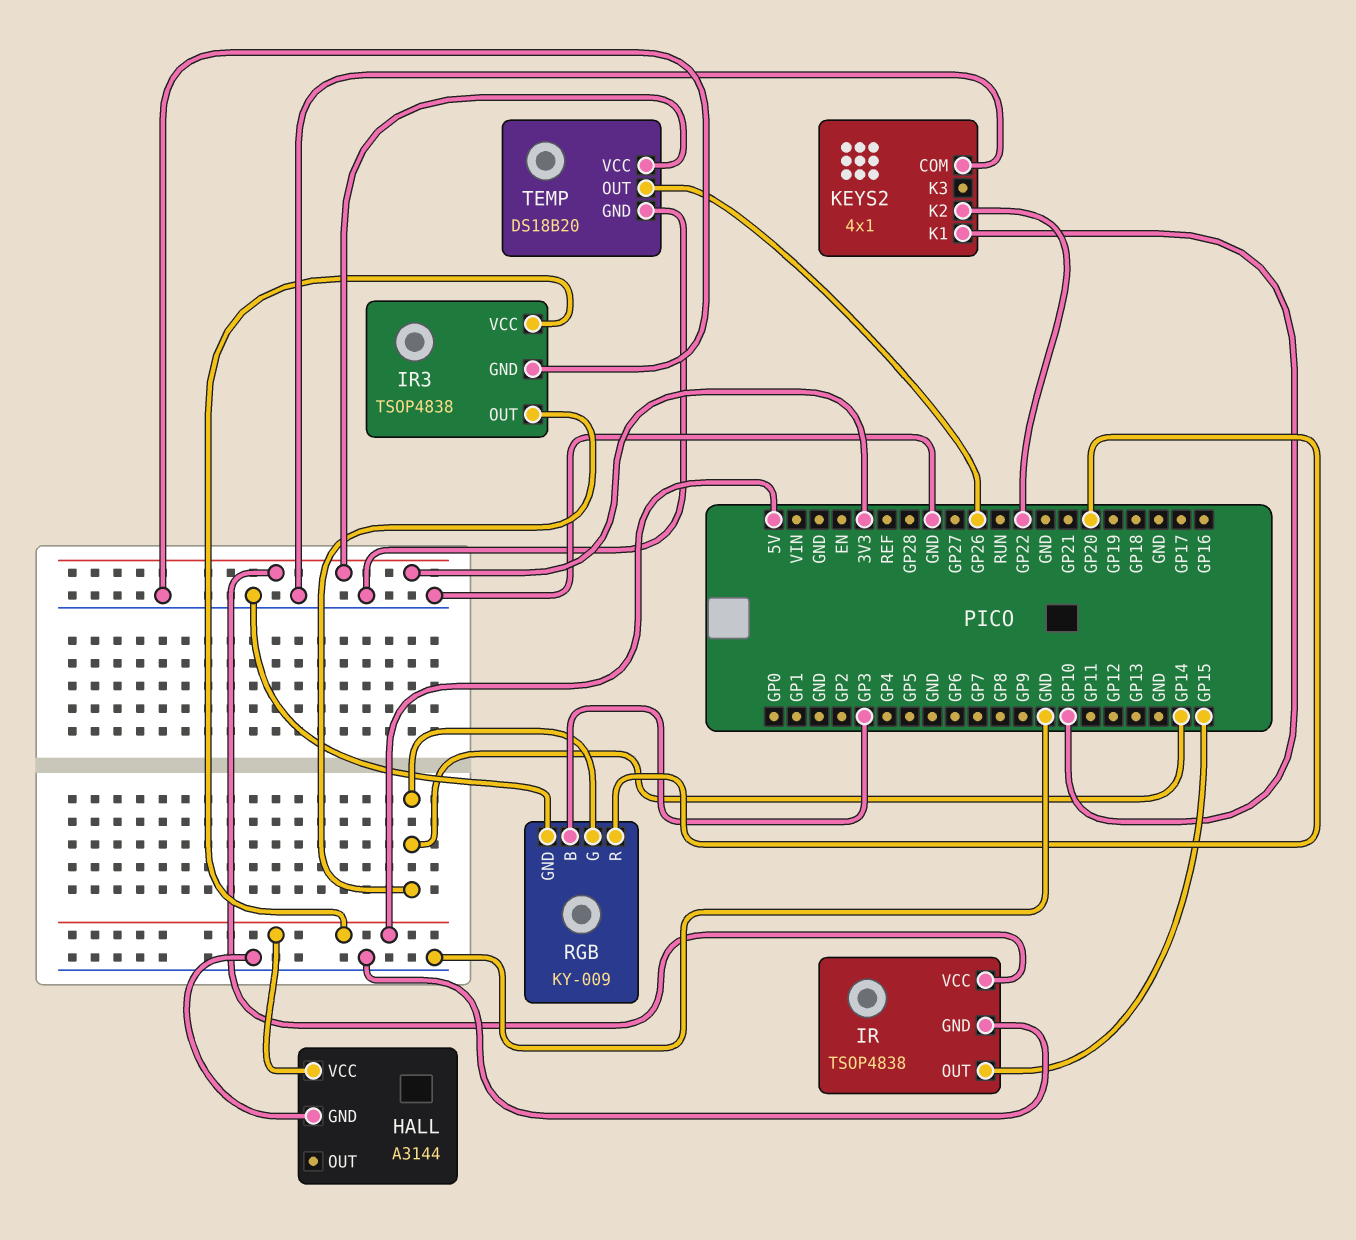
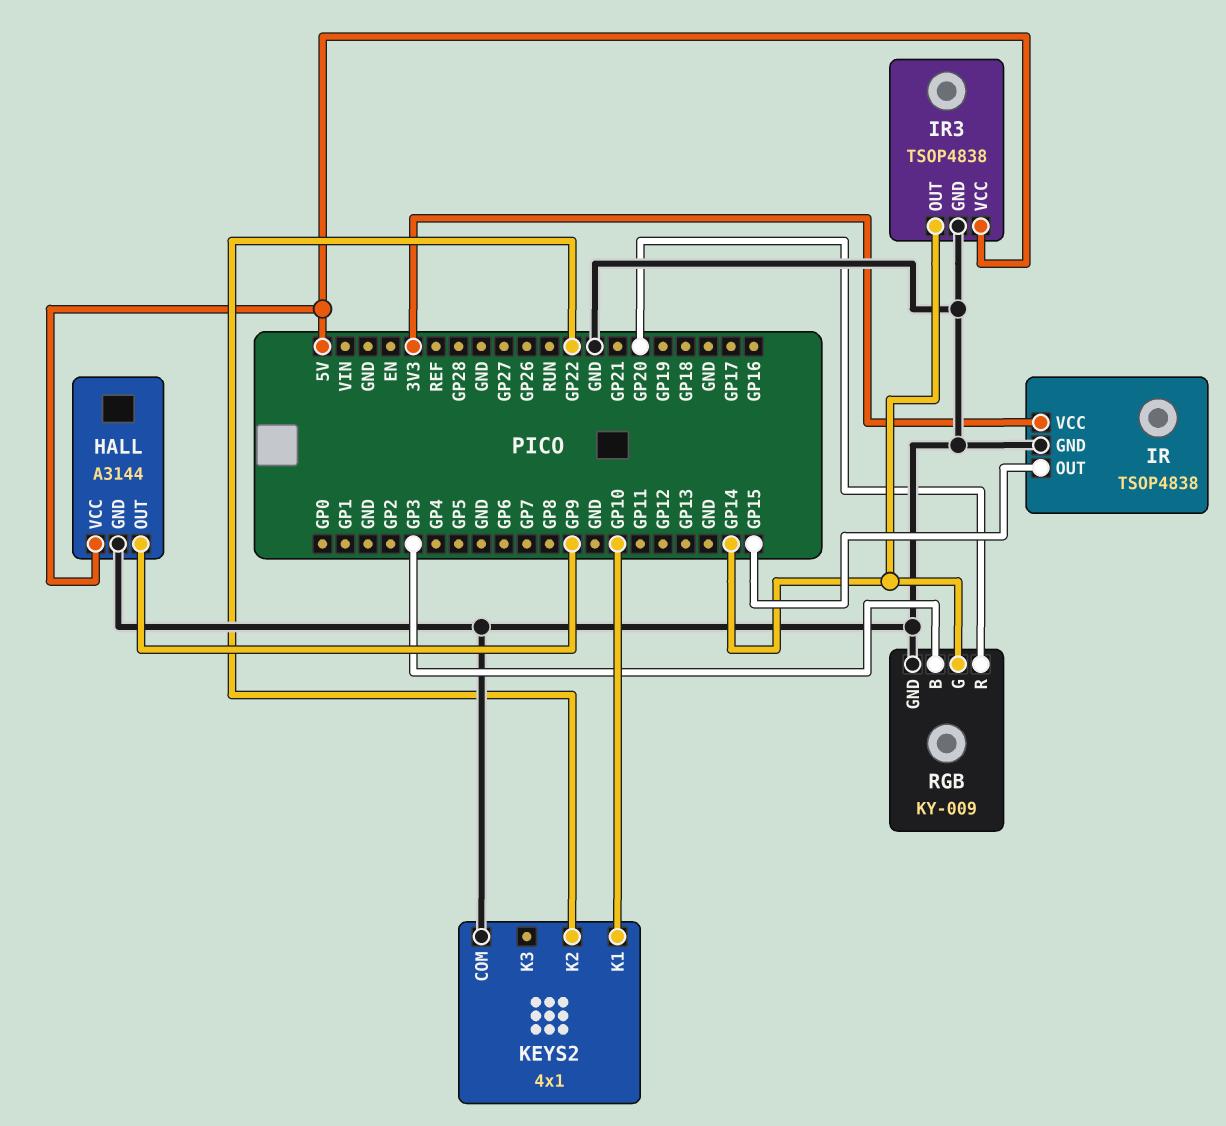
HALL pin OUT: none -> GP9
TEMP: DS18B20 -> none
TEMP pin GND: GND -> none
TEMP pin OUT: GP26 -> none
TEMP pin VCC: 3V3 -> none

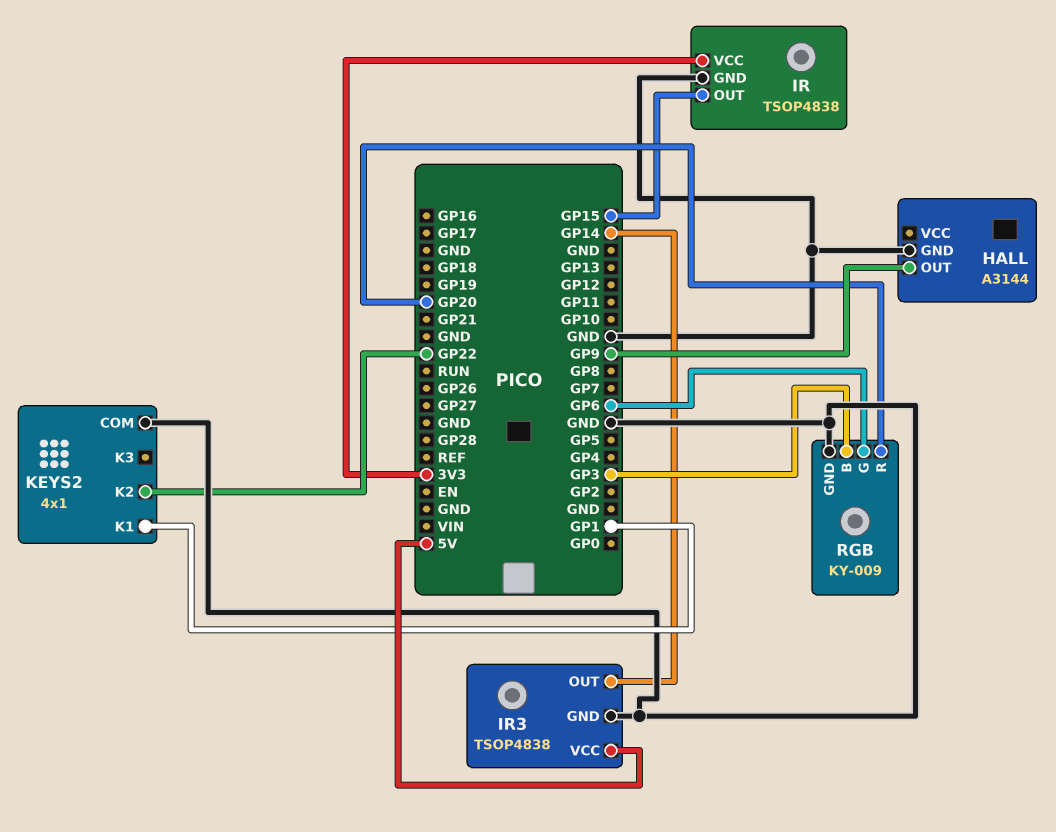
HALL pin VCC: 5V -> none
KEYS2 pin K1: GP10 -> GP1
RGB pin G: GP14 -> GP6

